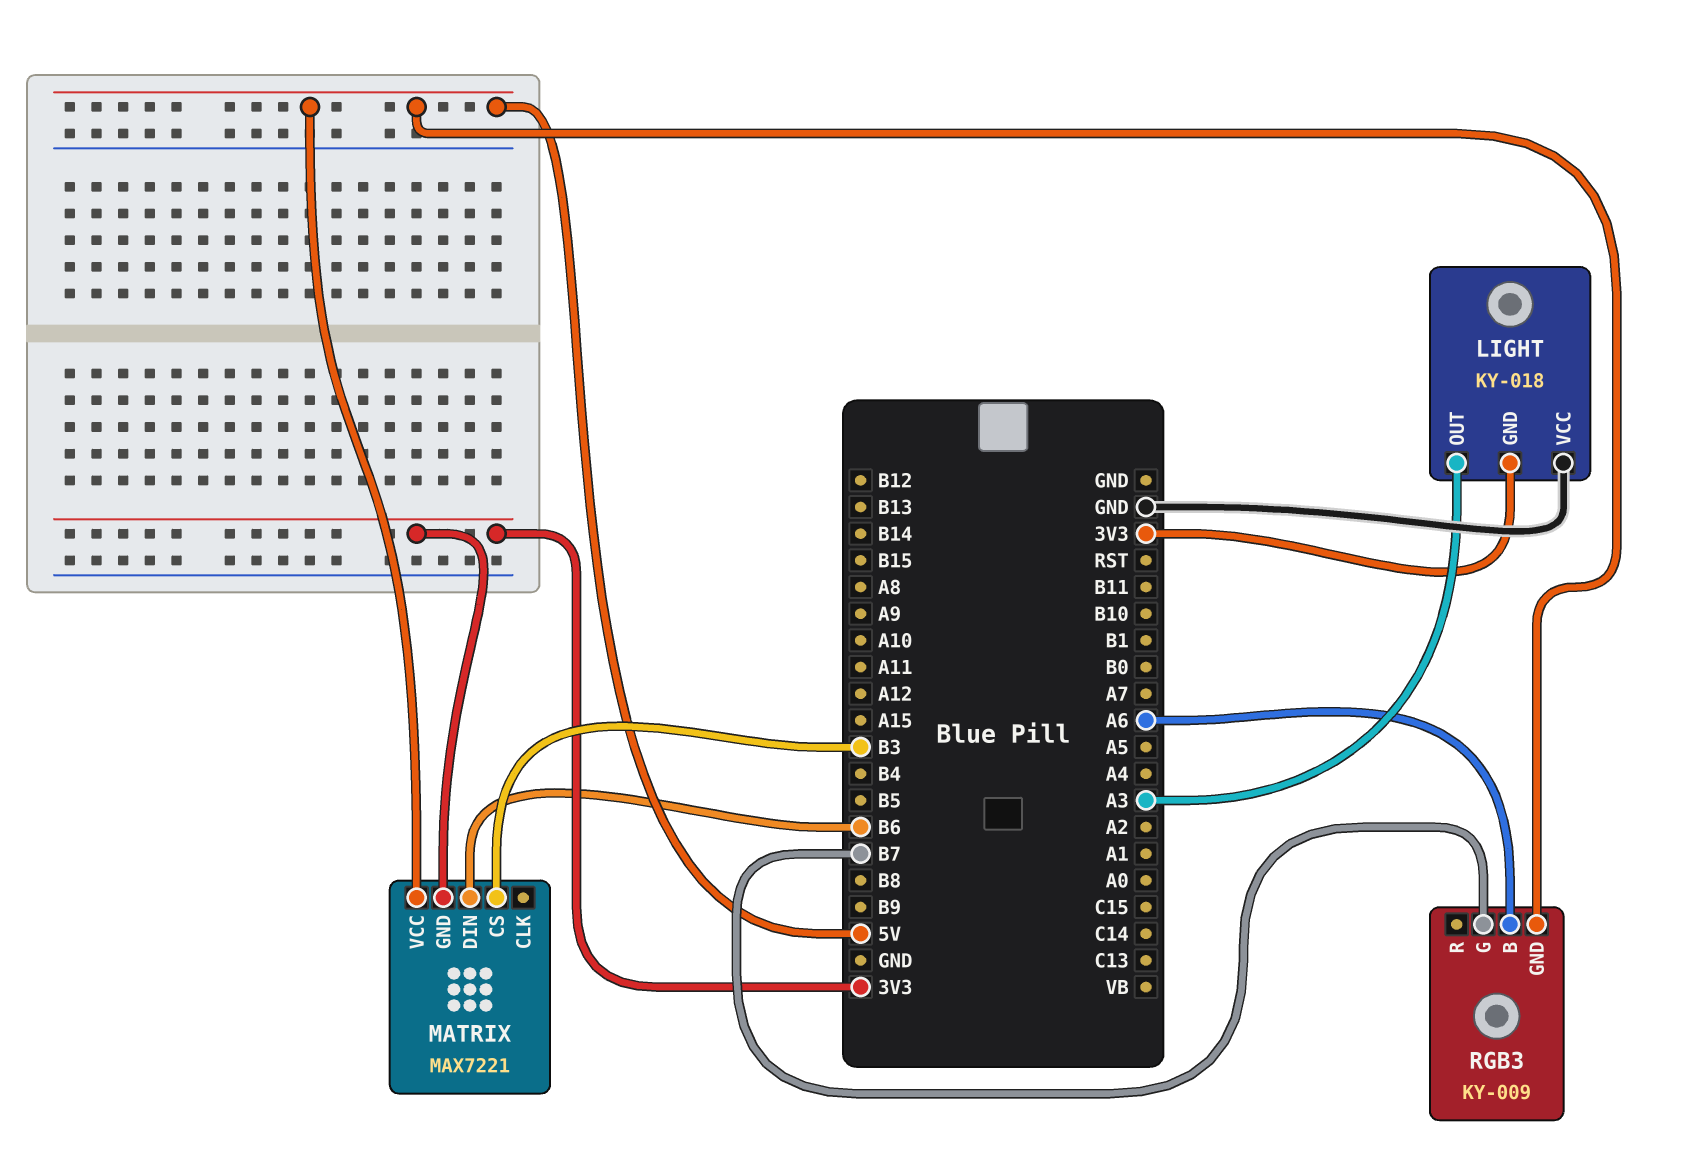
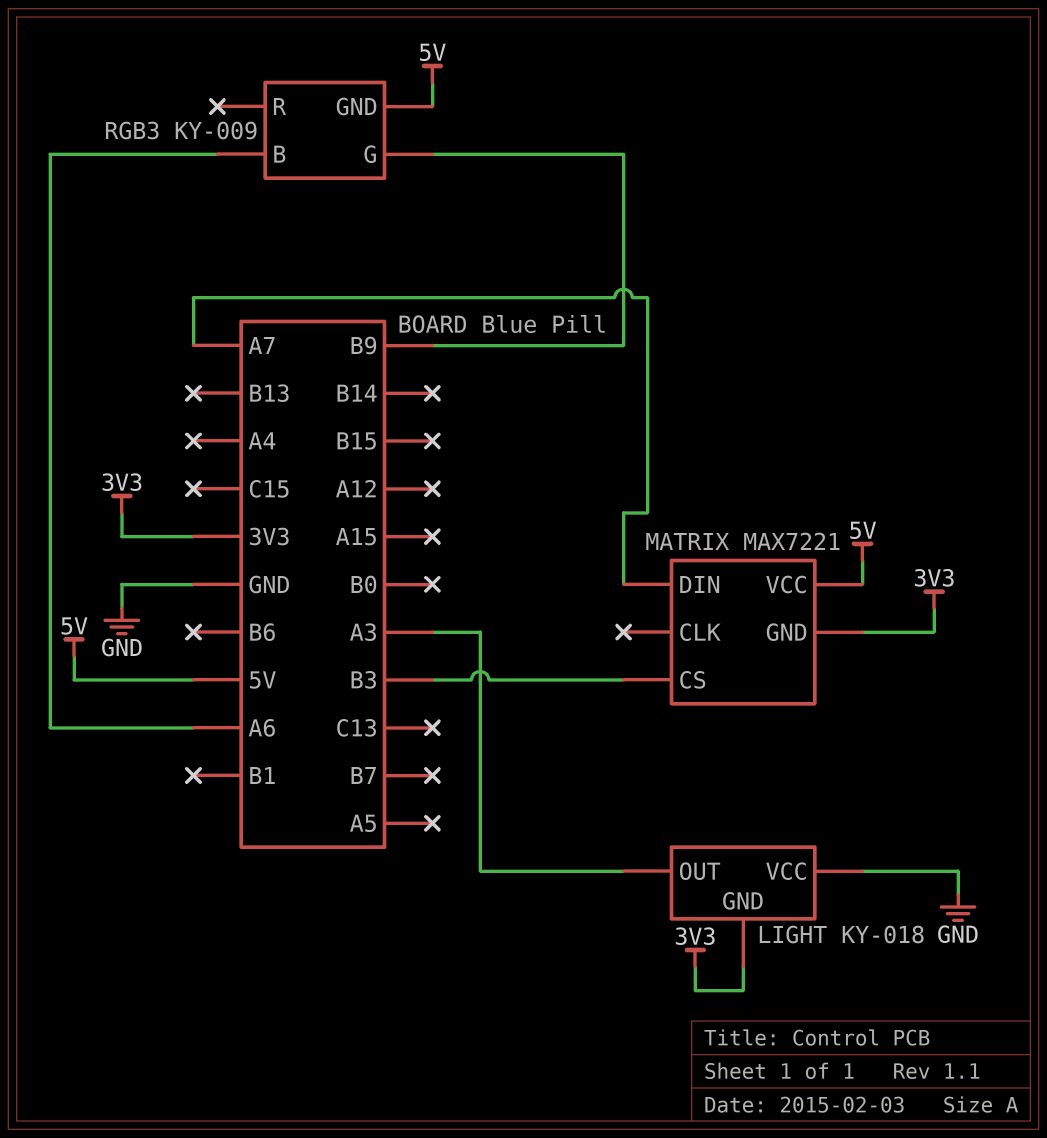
MATRIX pin DIN: B6 -> A7
RGB3 pin G: B7 -> B9

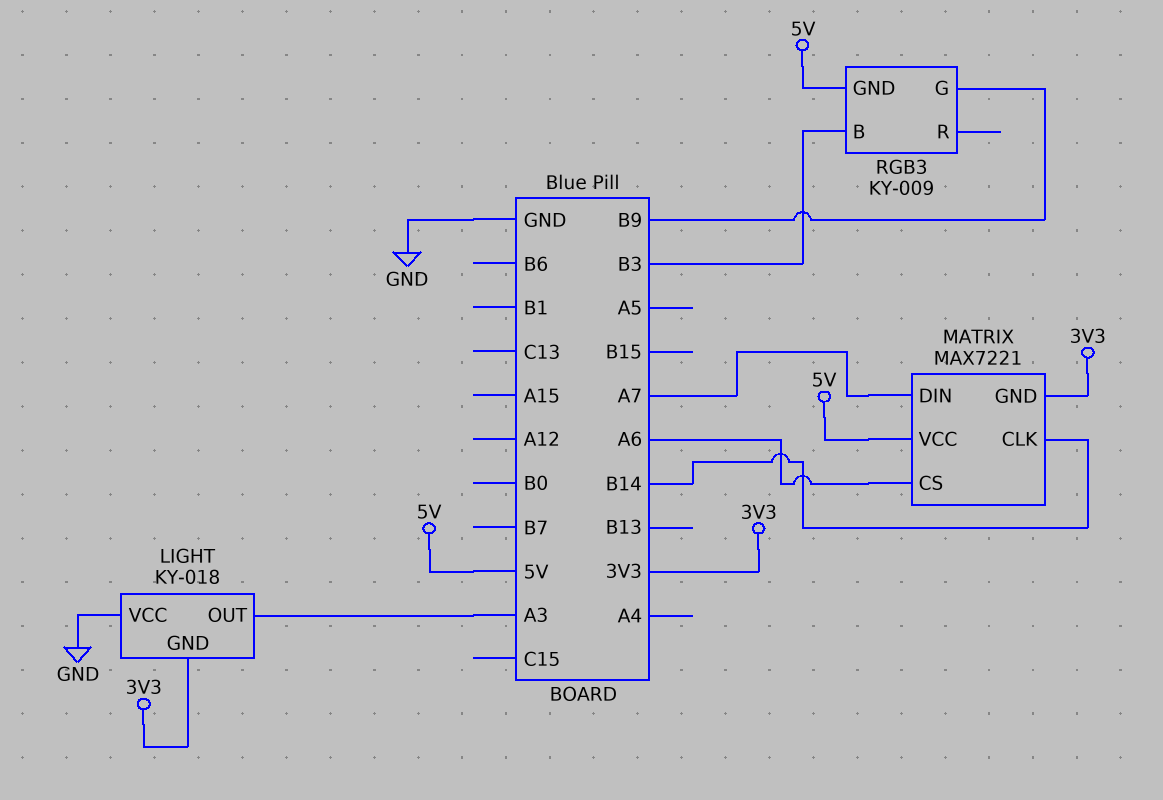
MATRIX pin CLK: none -> B14
MATRIX pin CS: B3 -> A6
RGB3 pin B: A6 -> B3

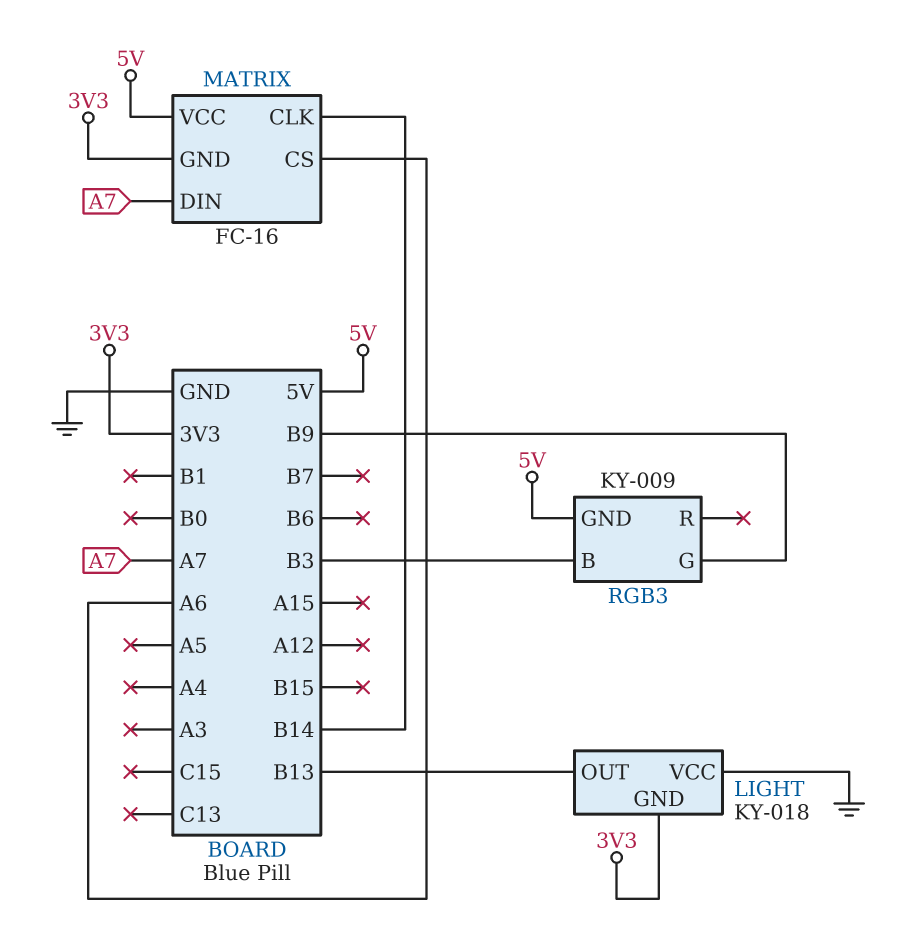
LIGHT pin OUT: A3 -> B13
MATRIX: MAX7221 -> FC-16

